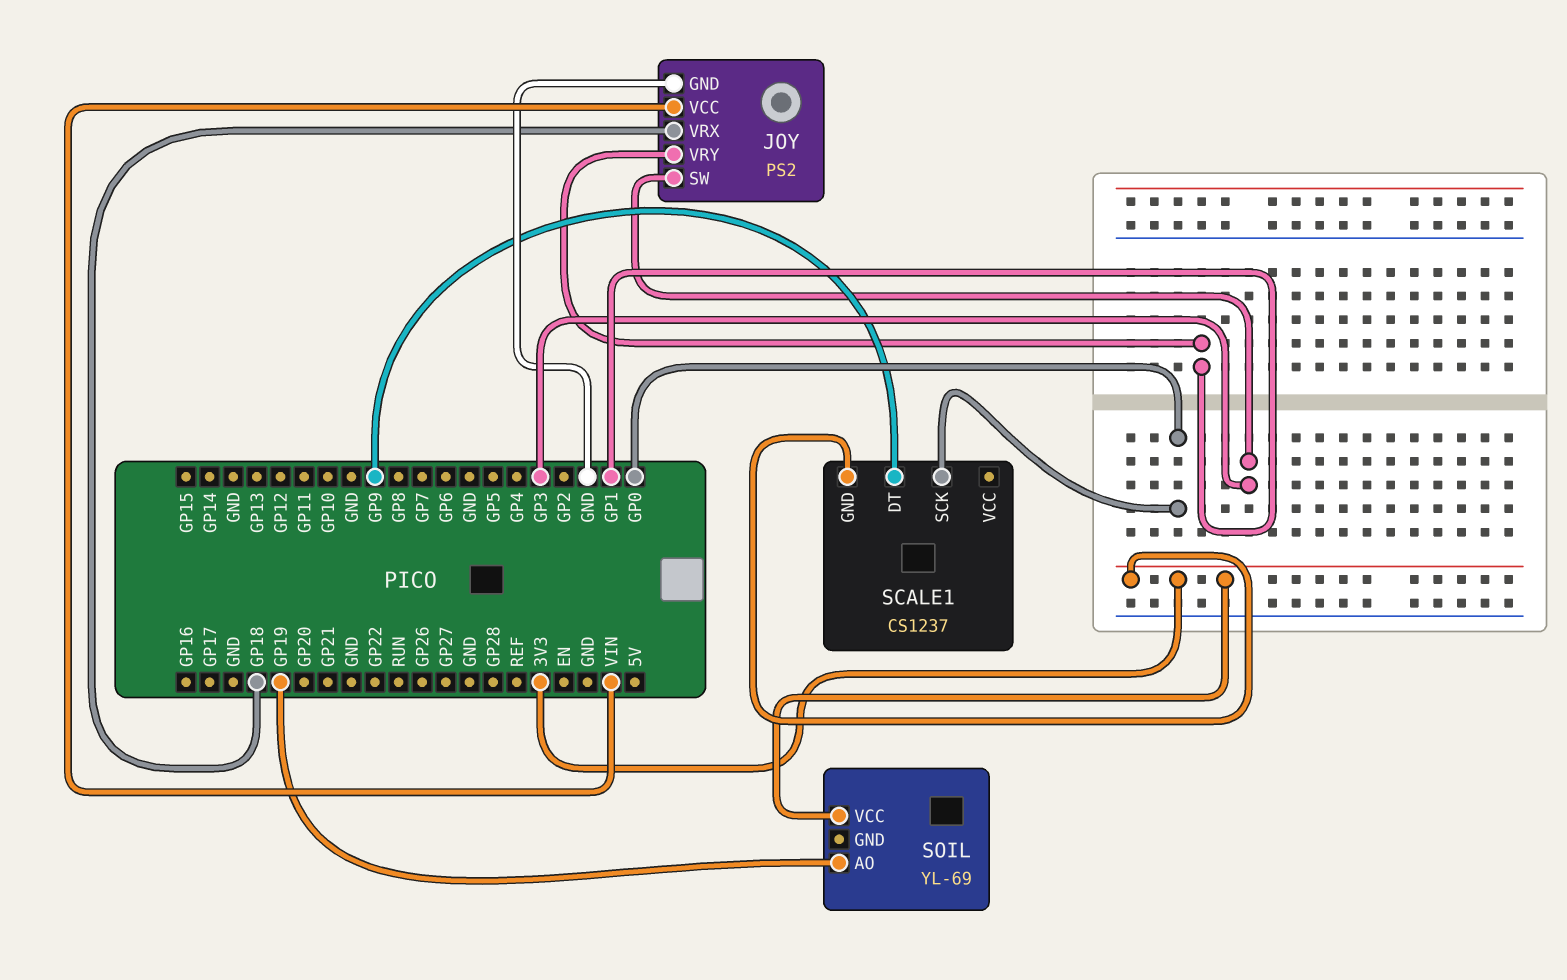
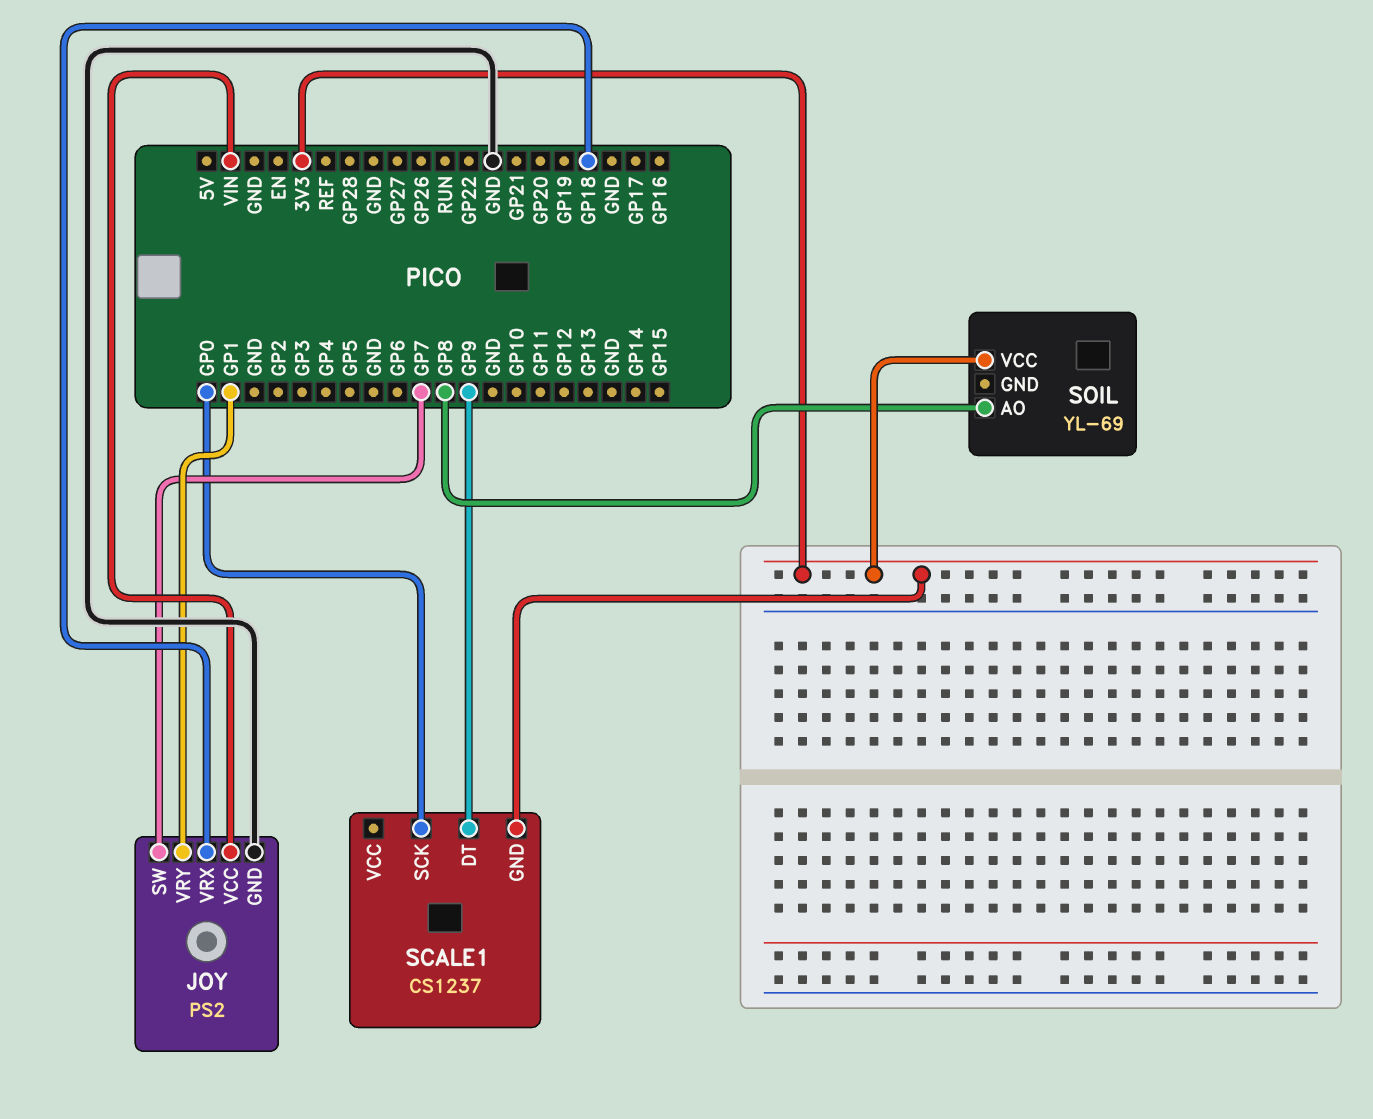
JOY pin SW: GP3 -> GP7
SOIL pin AO: GP19 -> GP8

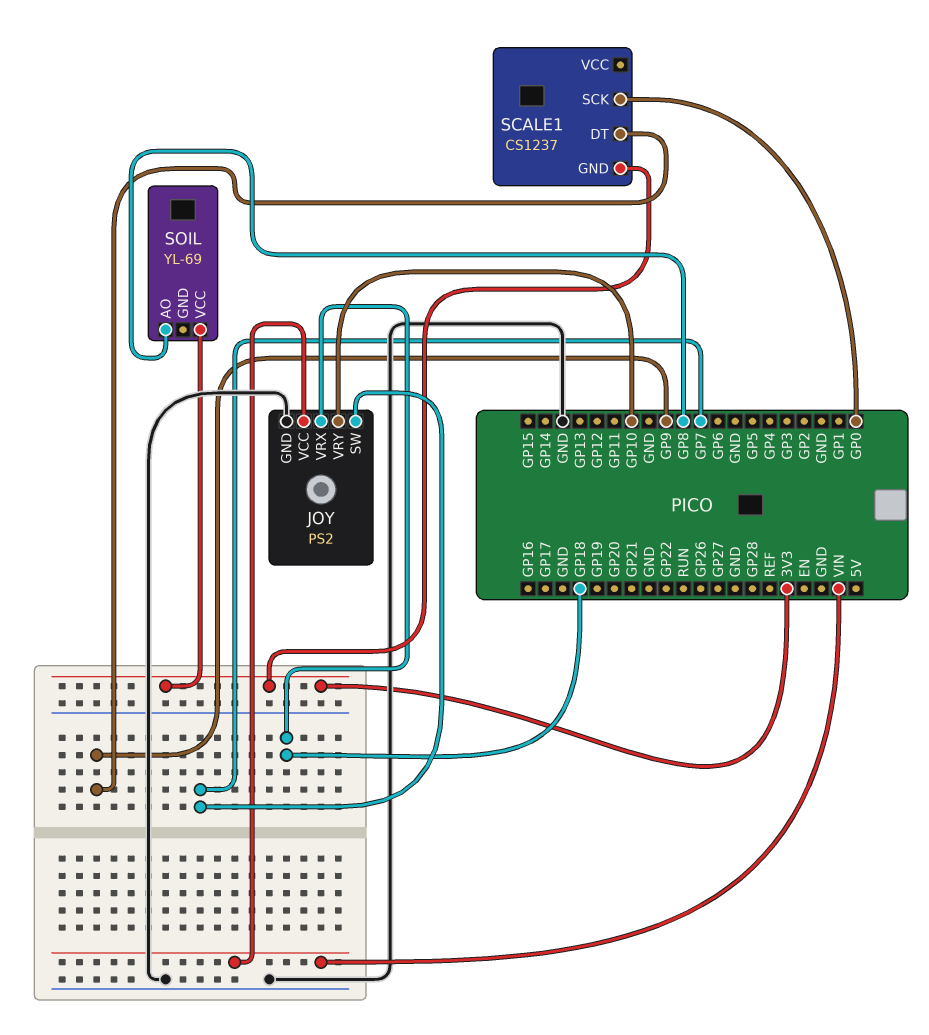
JOY pin VRY: GP1 -> GP10

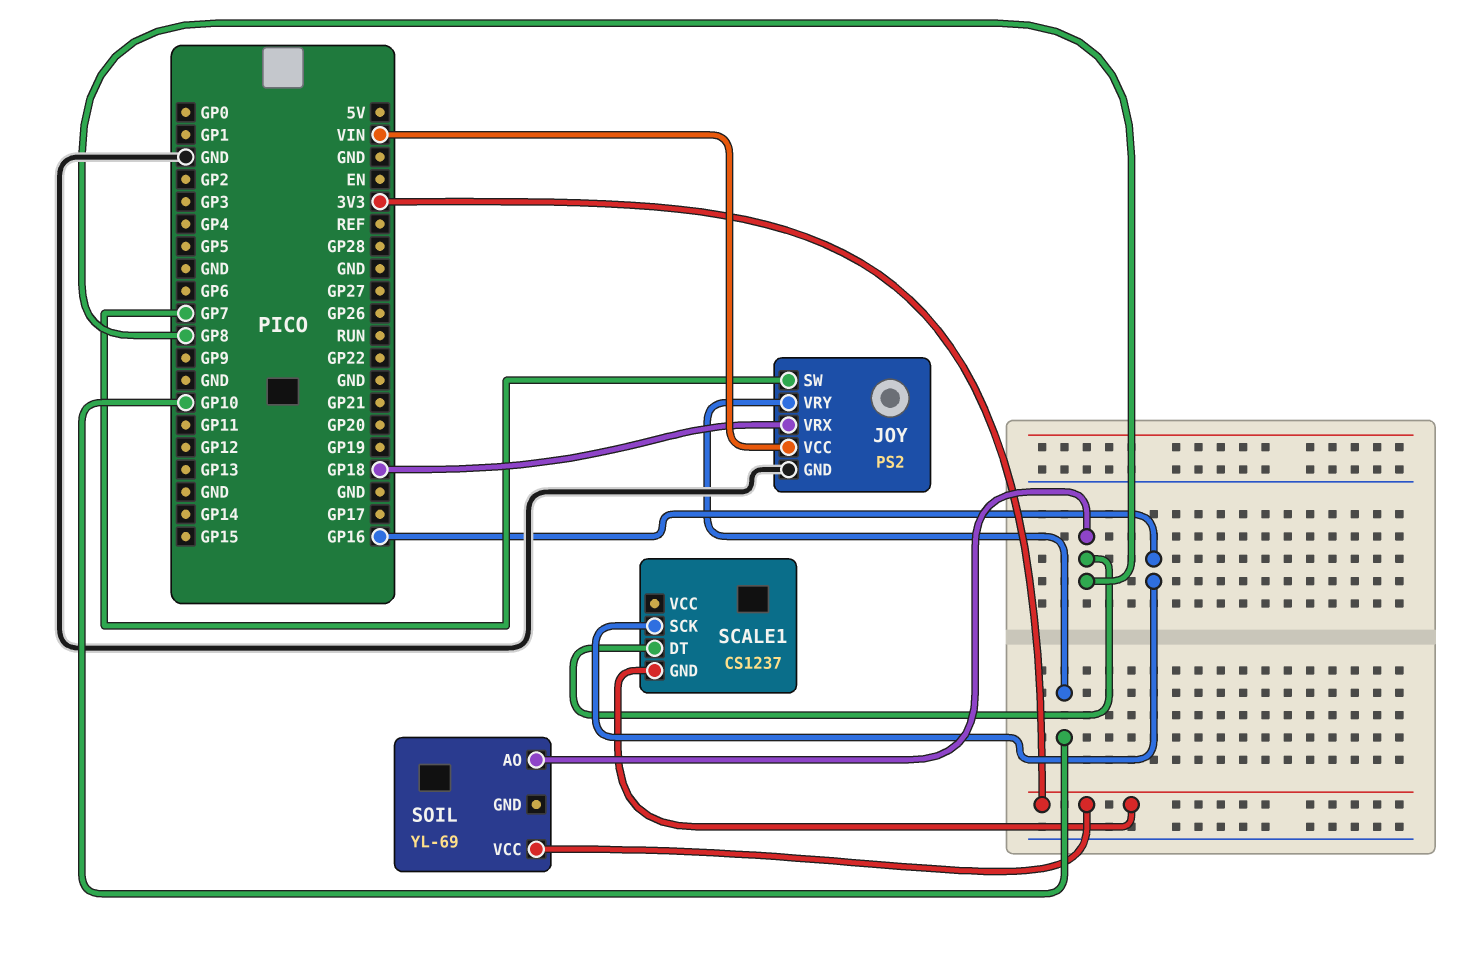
SCALE1 pin DT: GP9 -> GP8
SCALE1 pin SCK: GP0 -> GP16

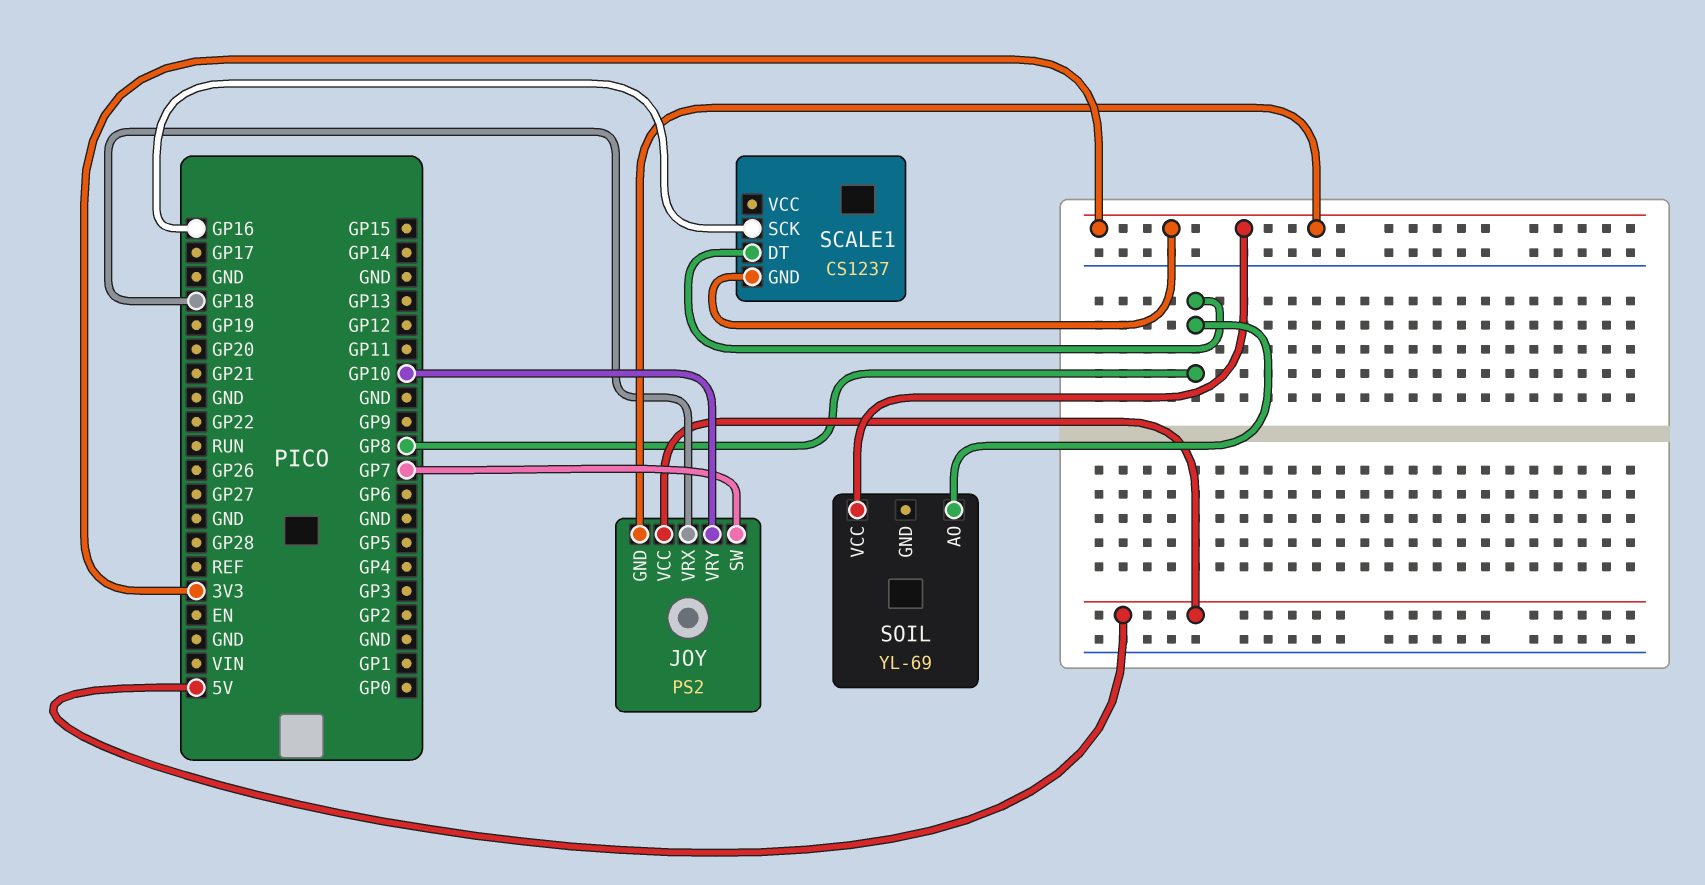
JOY pin GND: GND -> 3V3
JOY pin VCC: VIN -> 5V

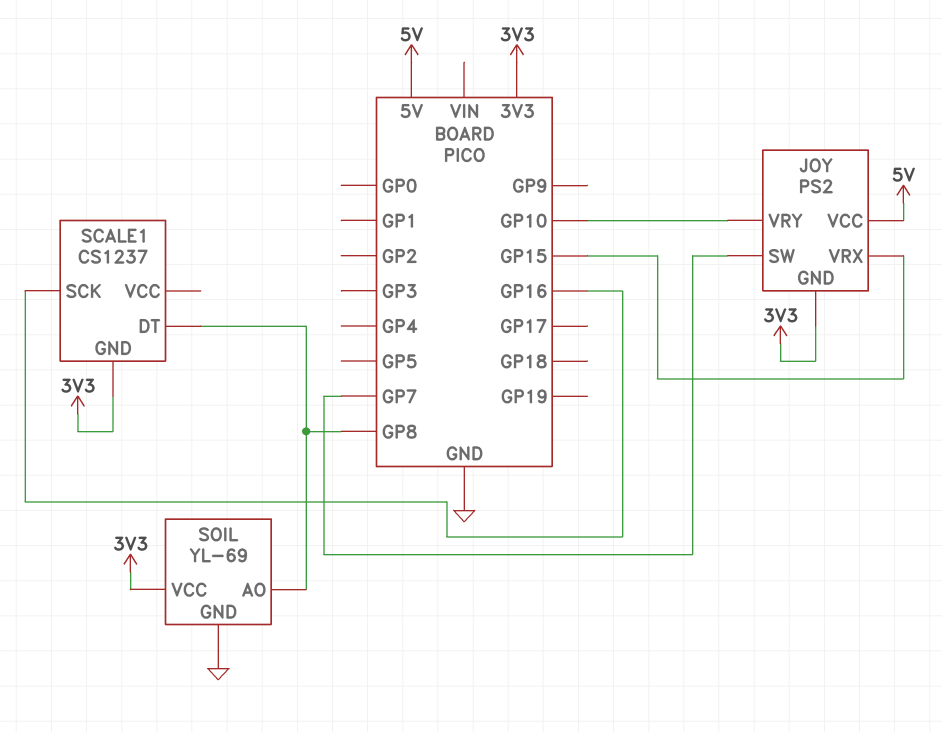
JOY pin VRX: GP18 -> GP15
SOIL pin GND: none -> GND

